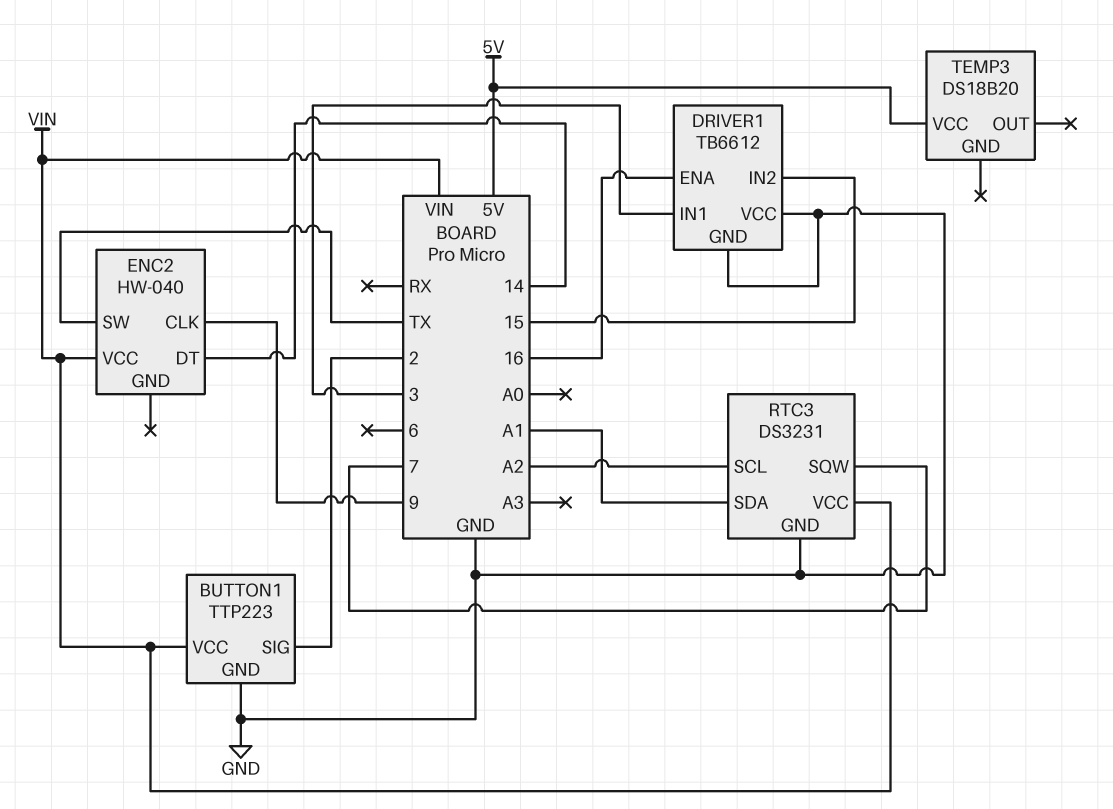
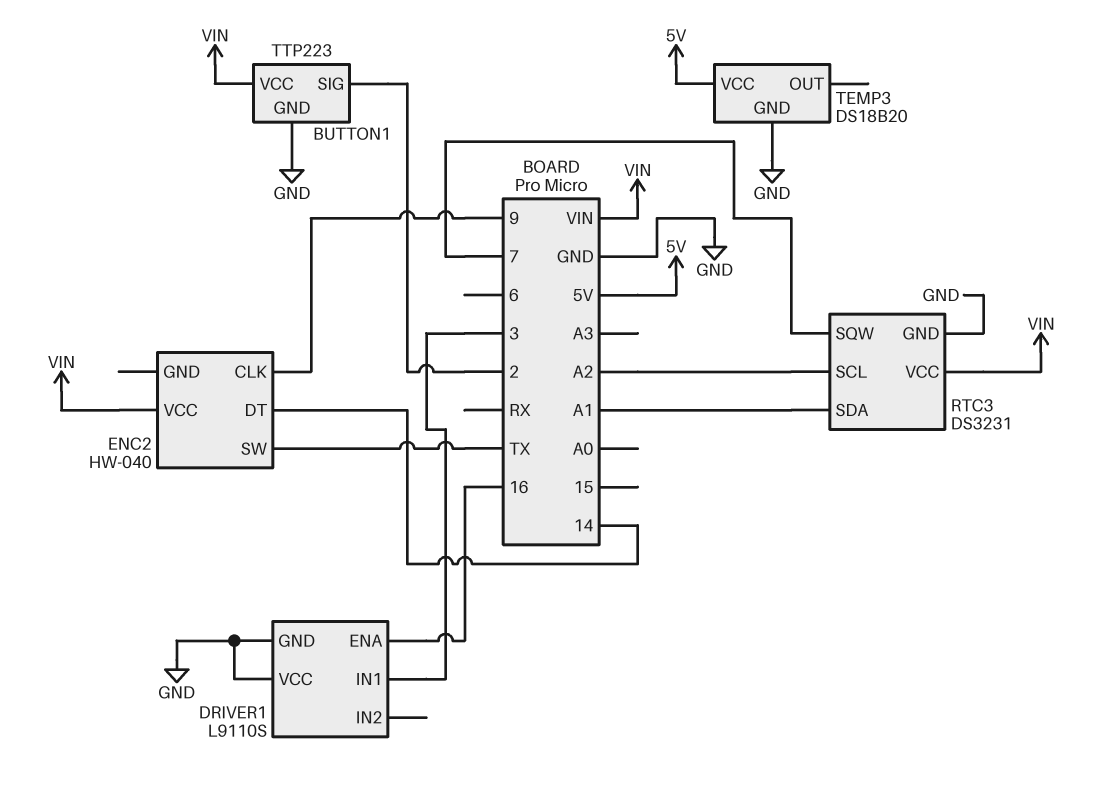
DRIVER1: TB6612 -> L9110S
DRIVER1 pin IN2: 15 -> none
TEMP3 pin GND: none -> GND

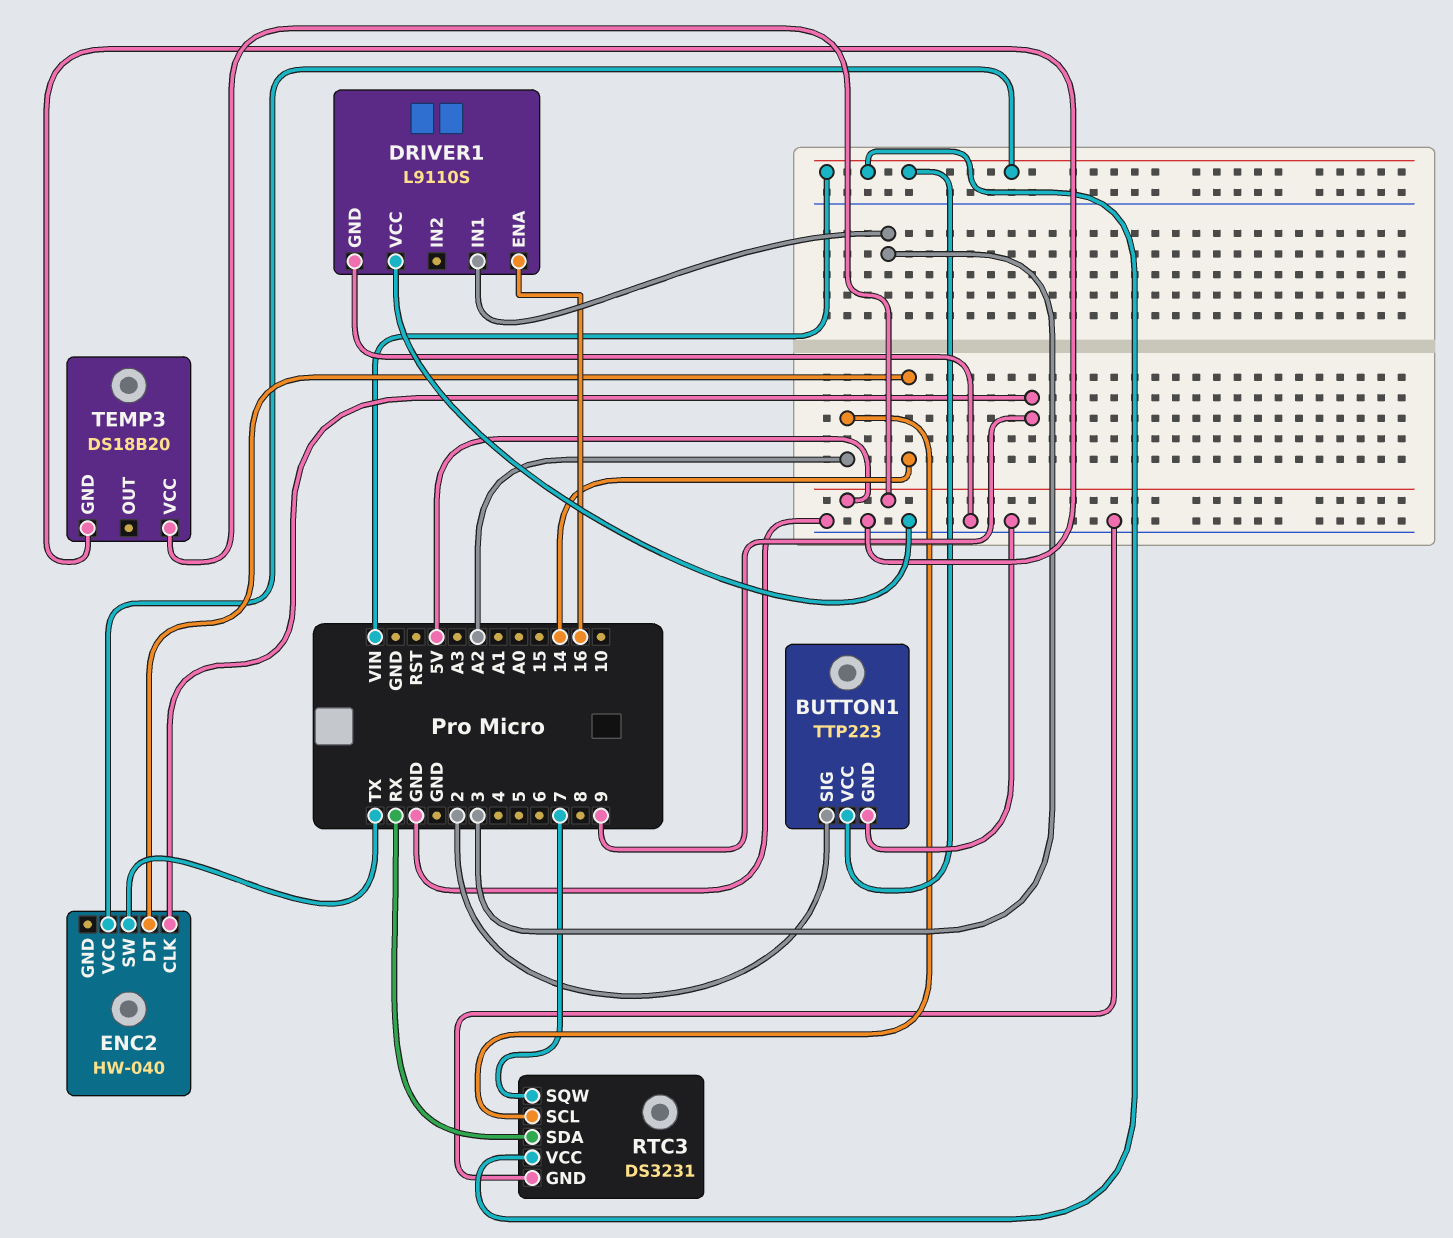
RTC3 pin SDA: A1 -> RX

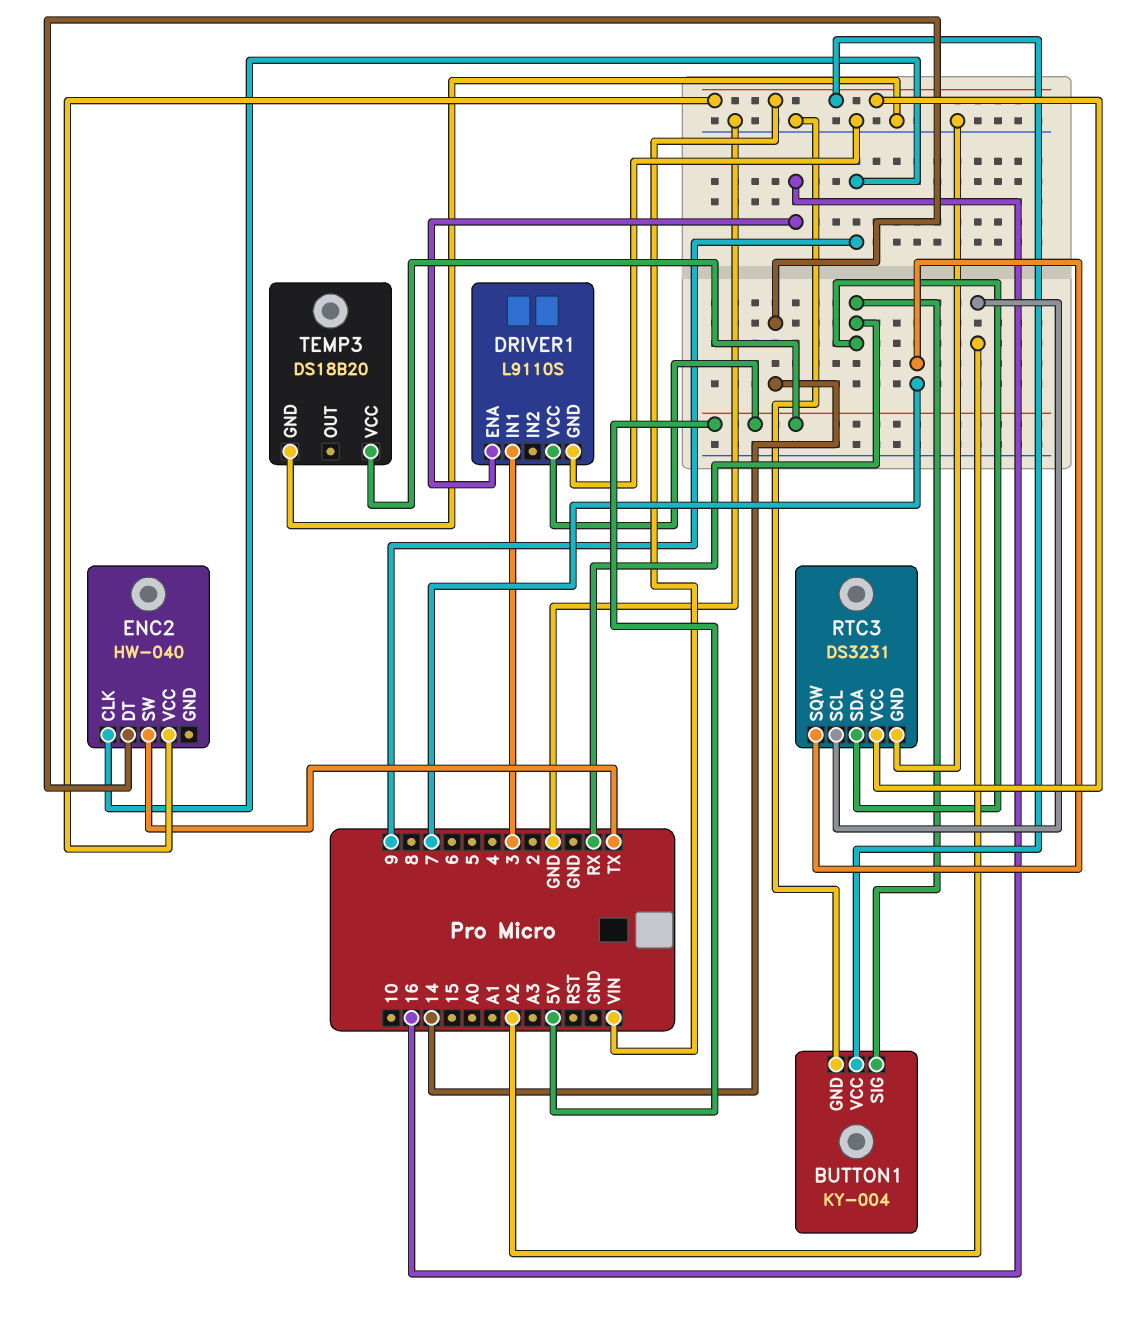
BUTTON1: TTP223 -> KY-004
BUTTON1 pin SIG: 2 -> RX
DRIVER1 pin VCC: GND -> 5V

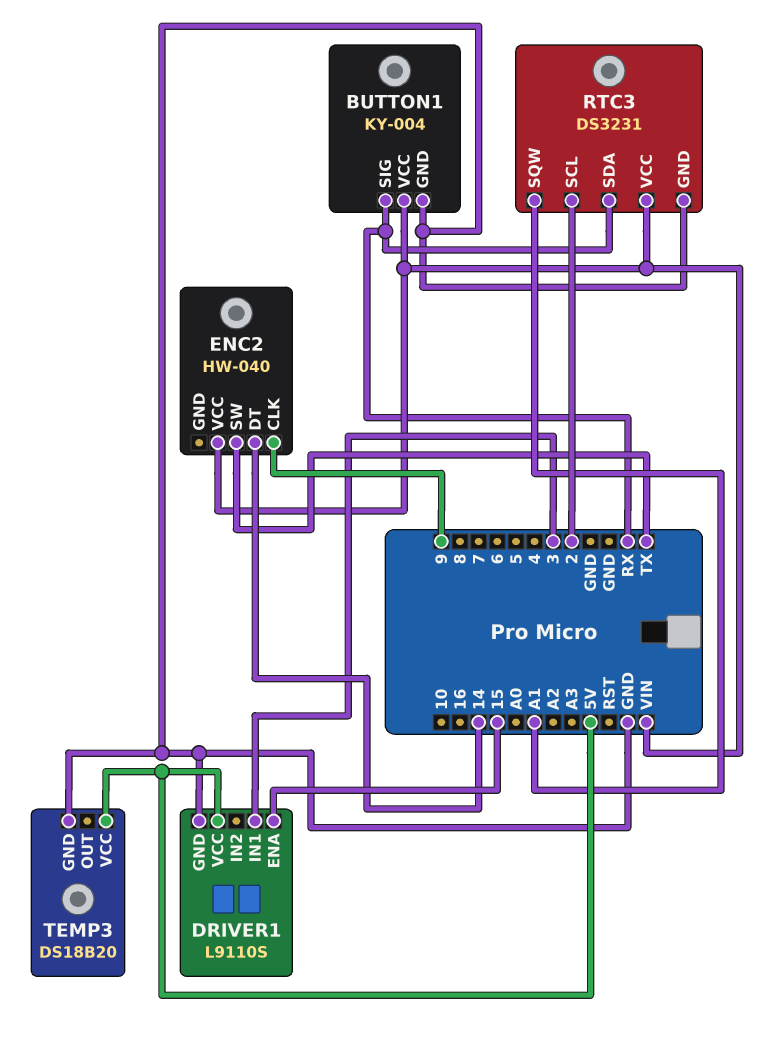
DRIVER1 pin ENA: 16 -> 15
RTC3 pin SCL: A2 -> 2
RTC3 pin SQW: 7 -> A1

